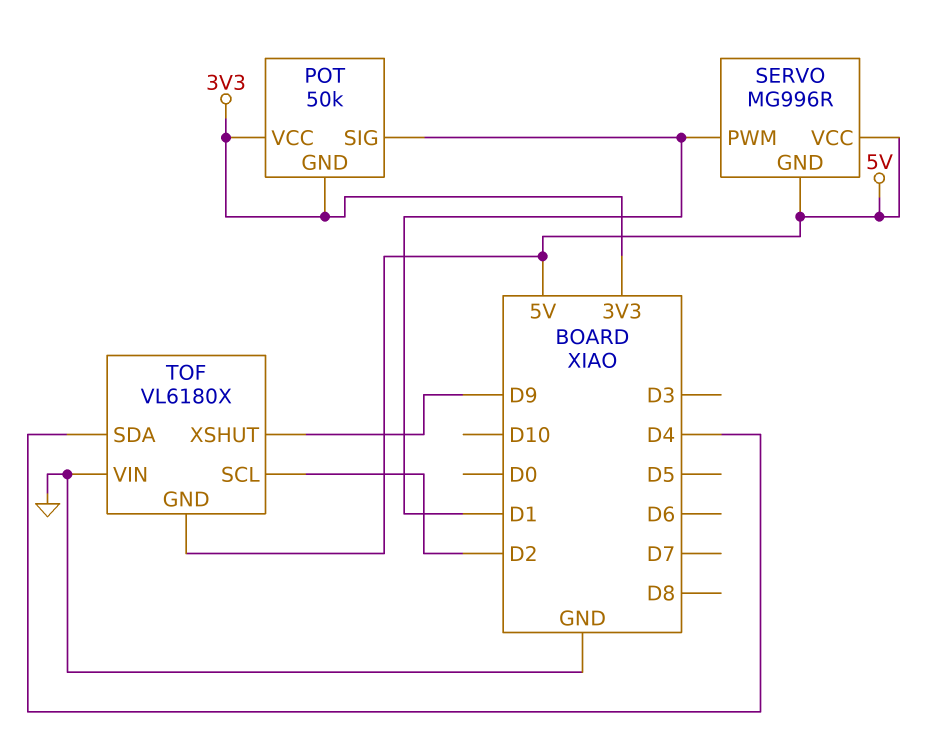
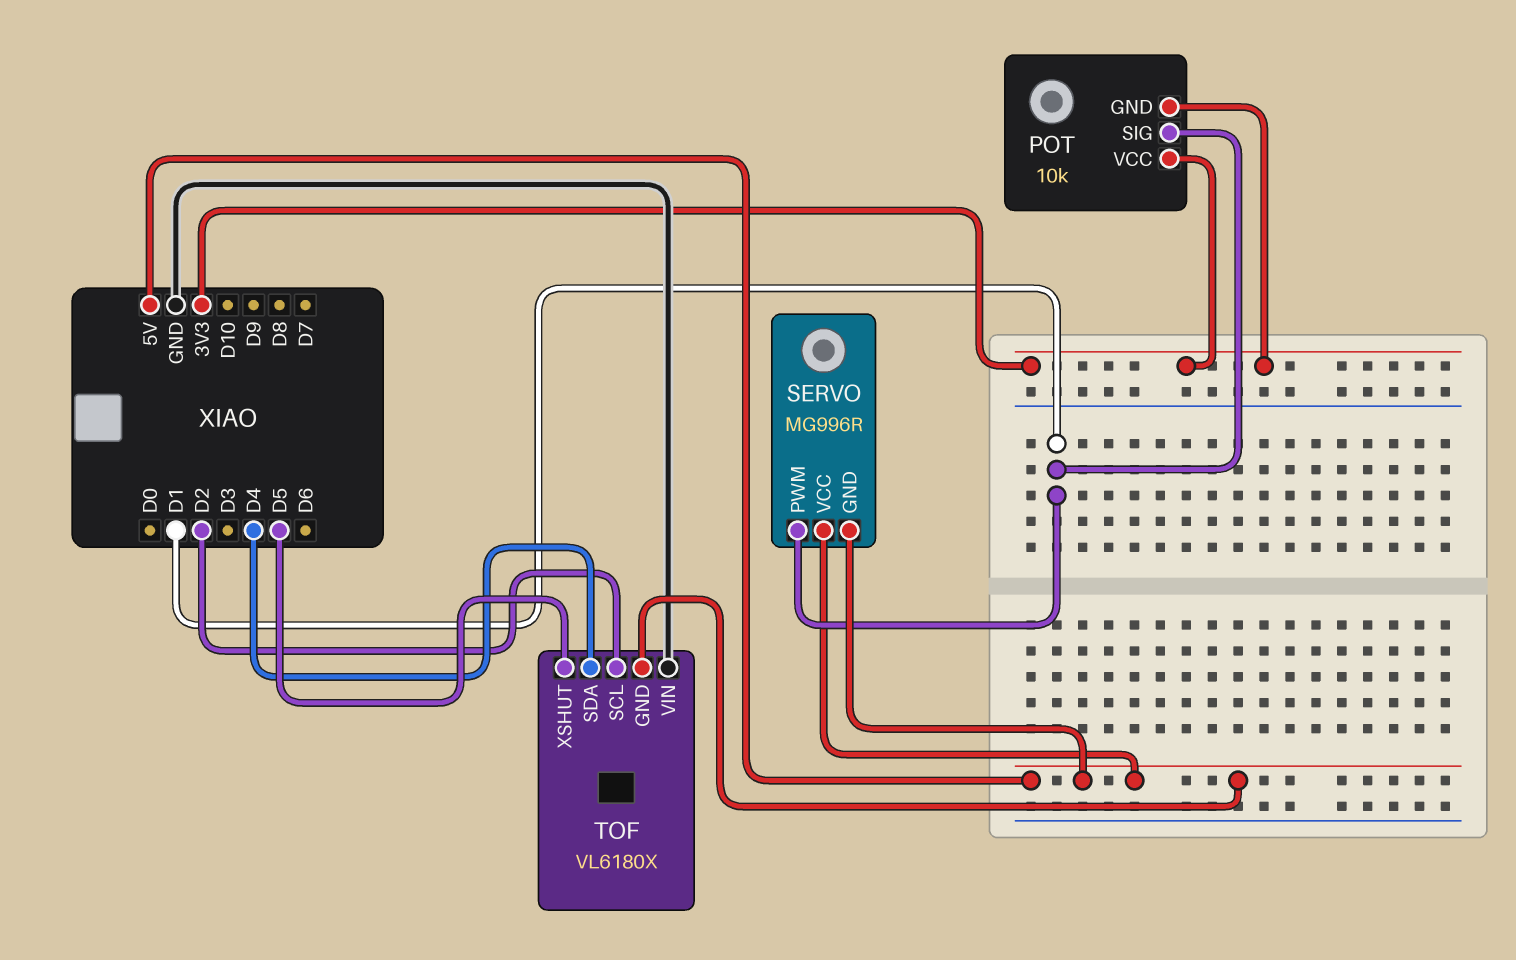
POT: 50k -> 10k
TOF pin XSHUT: D9 -> D5

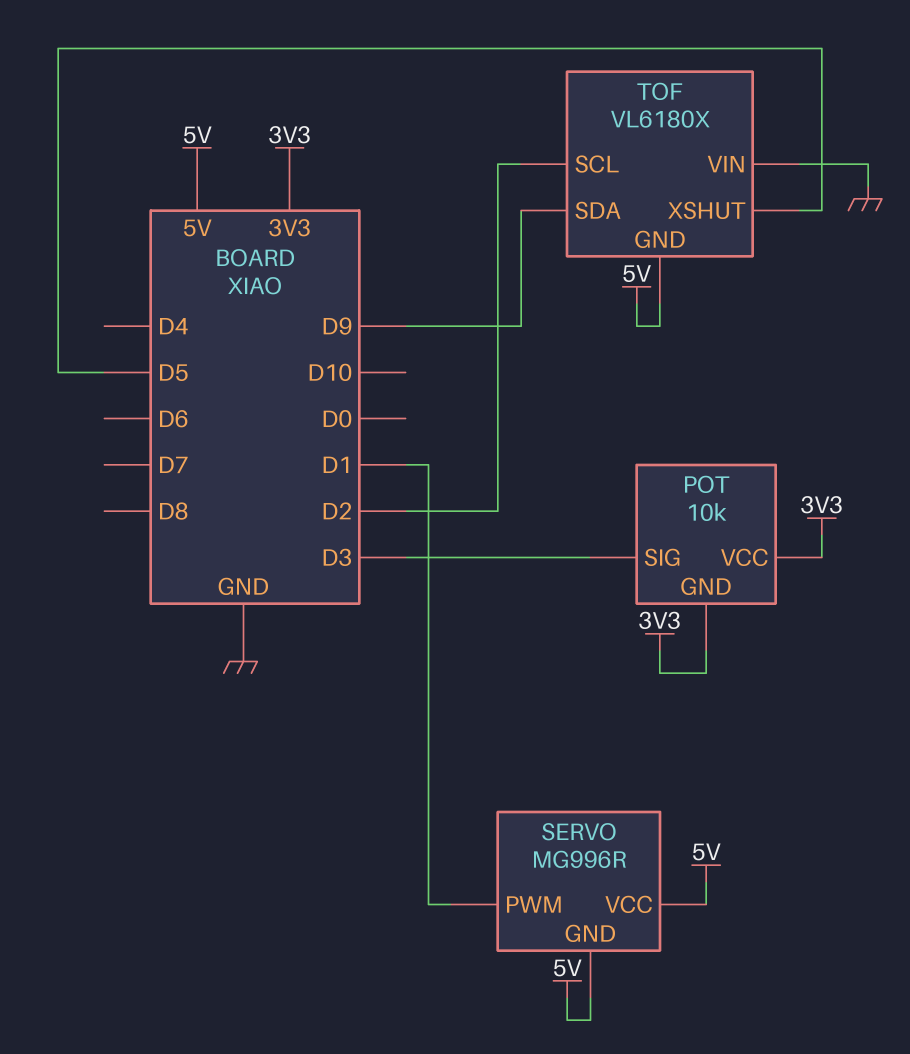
POT pin SIG: D1 -> D3
TOF pin SDA: D4 -> D9

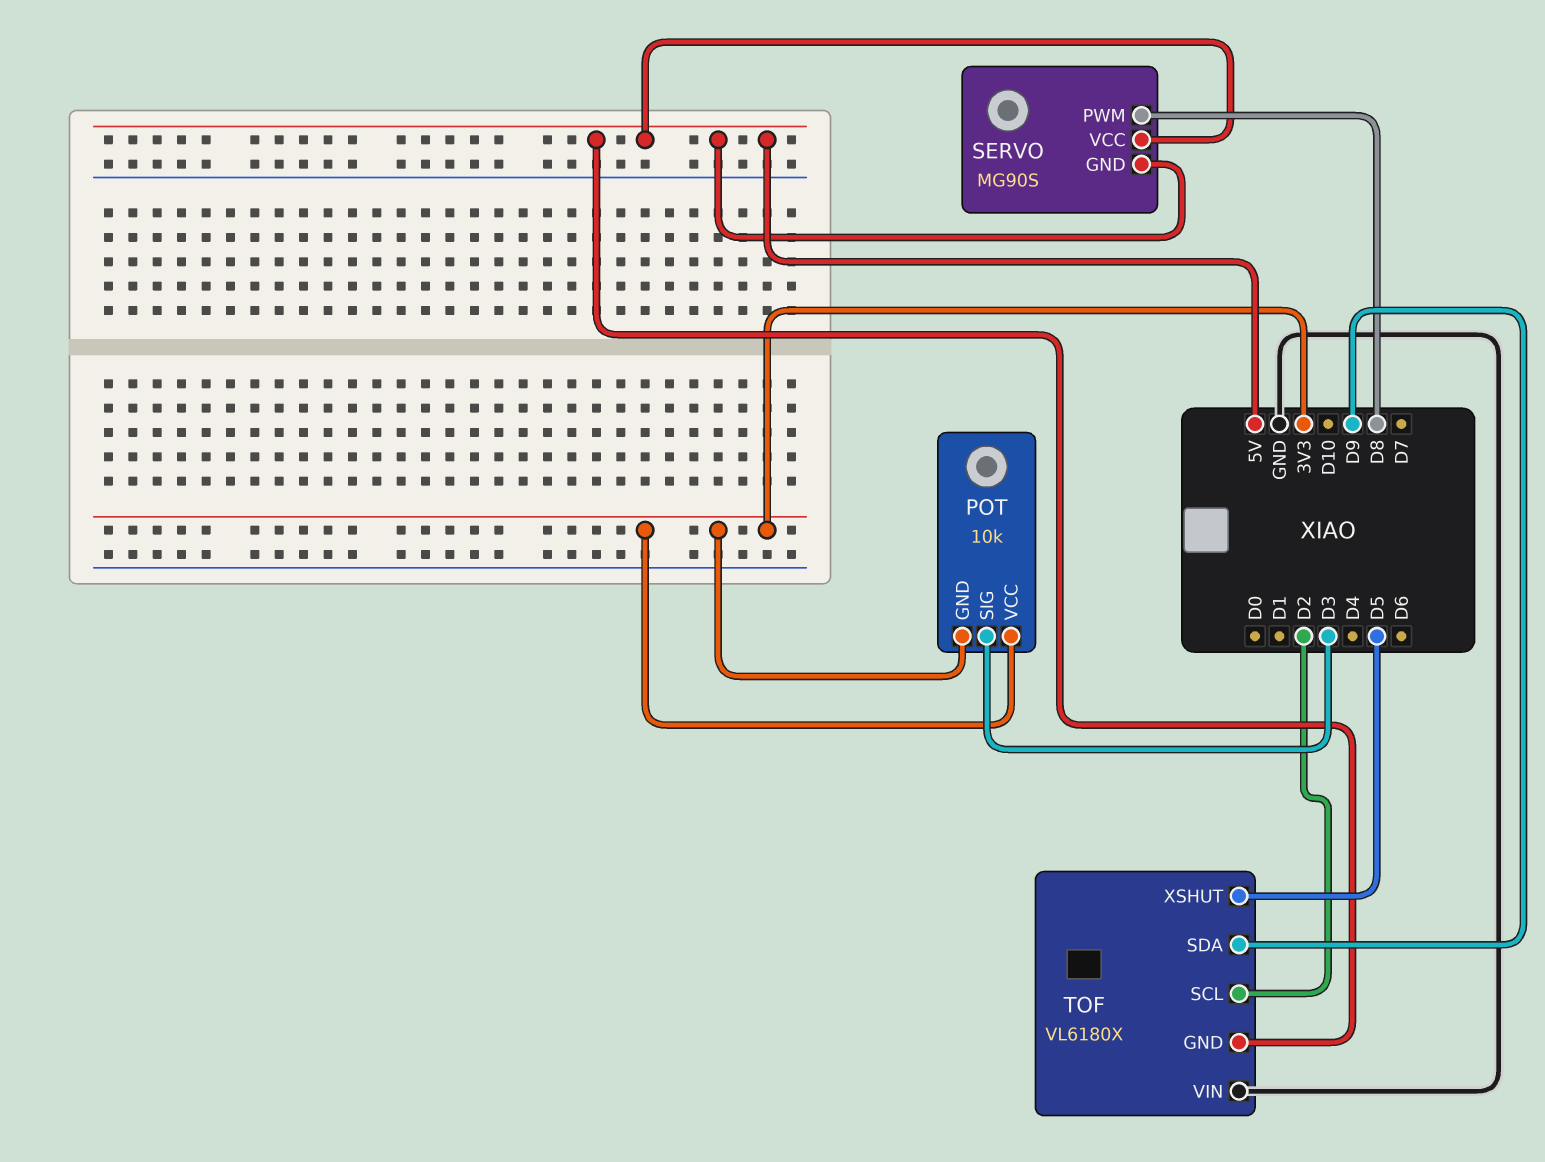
SERVO: MG996R -> MG90S
SERVO pin PWM: D1 -> D8

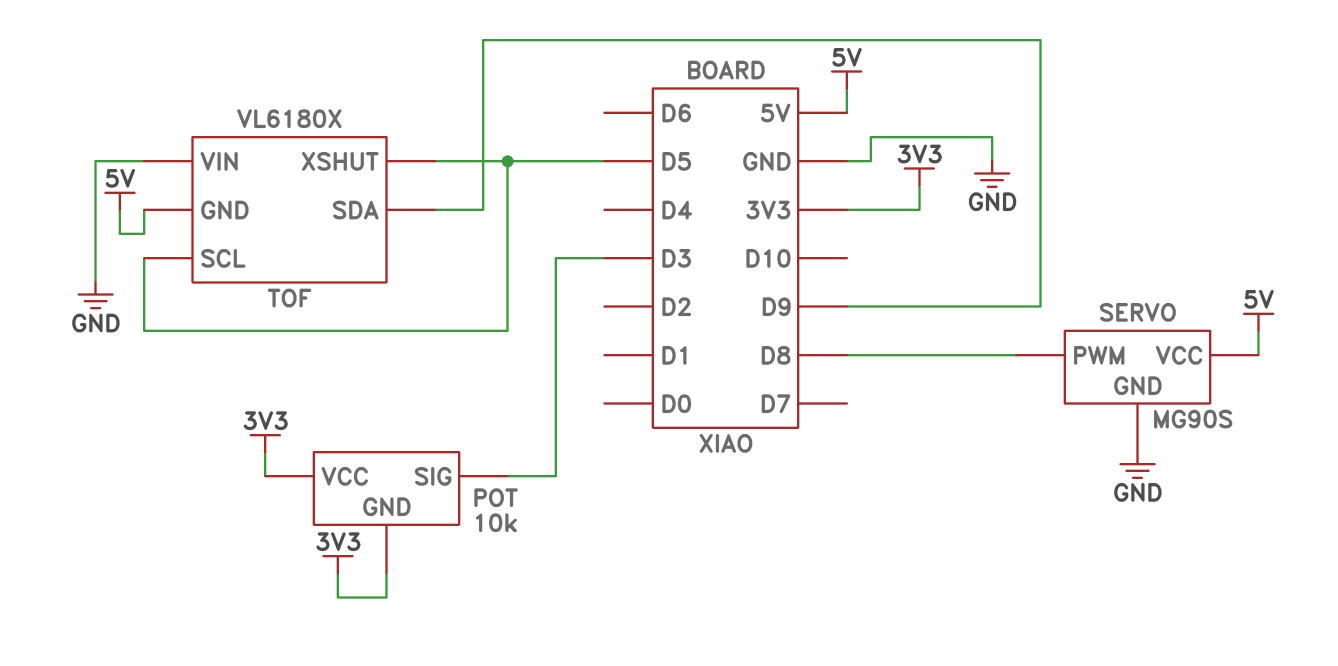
SERVO pin GND: 5V -> GND
TOF pin SCL: D2 -> D5

